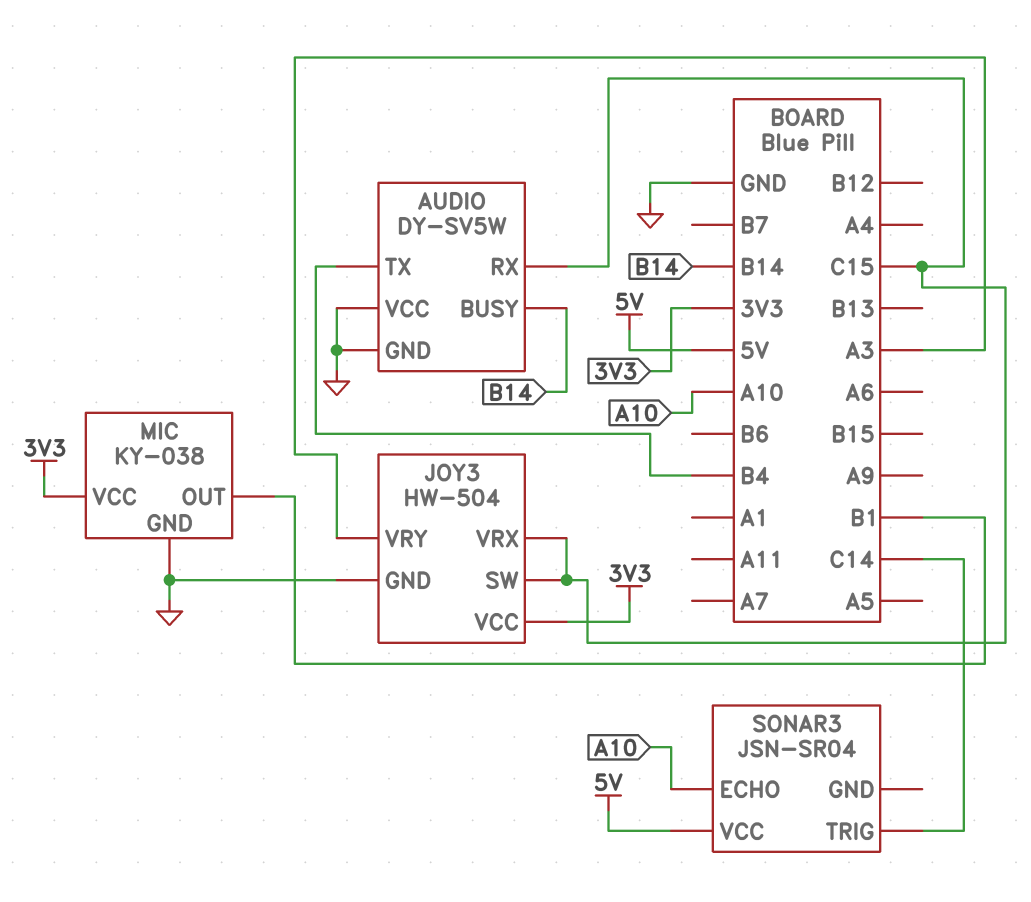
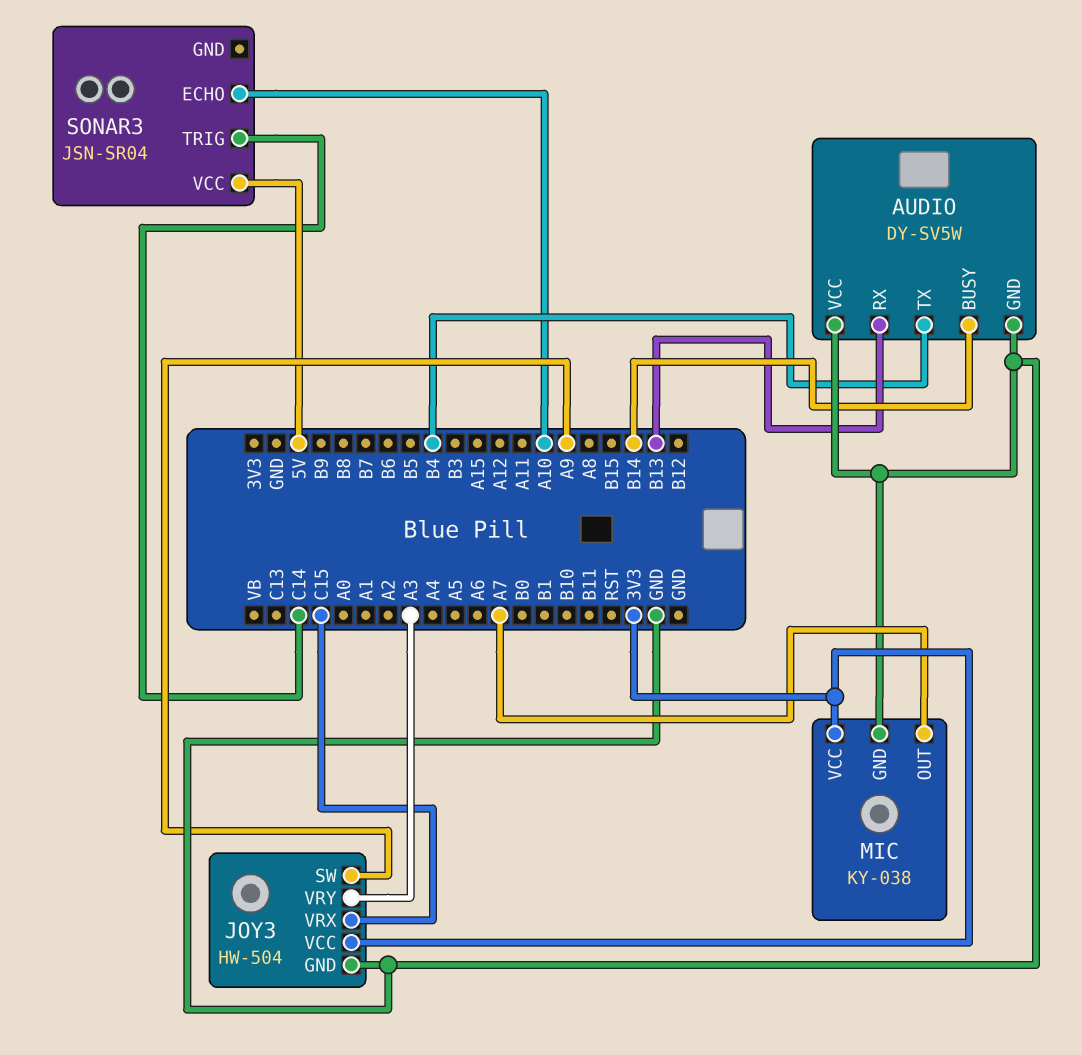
AUDIO pin RX: C15 -> B13
JOY3 pin SW: C15 -> A9
MIC pin OUT: B1 -> A7

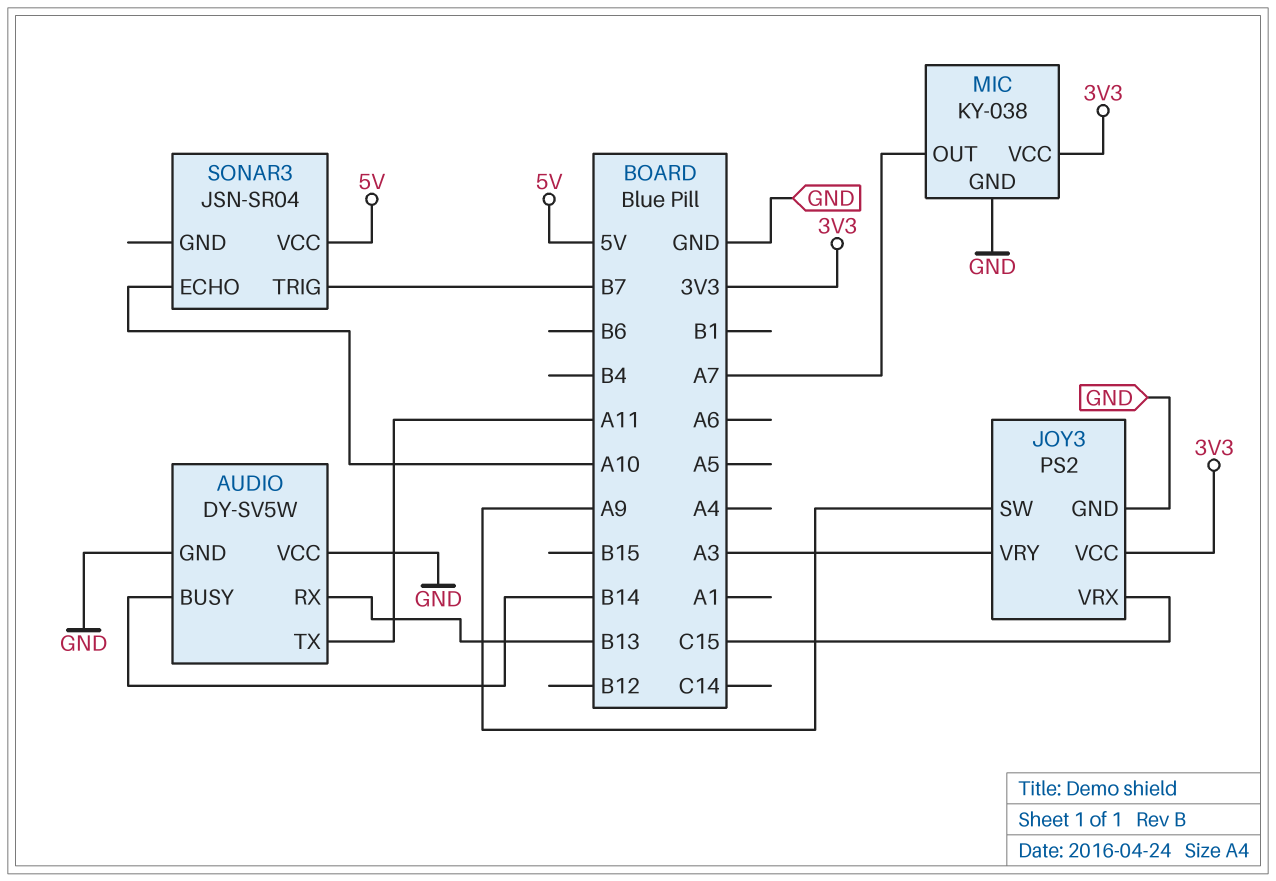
AUDIO pin TX: B4 -> A11
JOY3: HW-504 -> PS2
SONAR3 pin TRIG: C14 -> B7

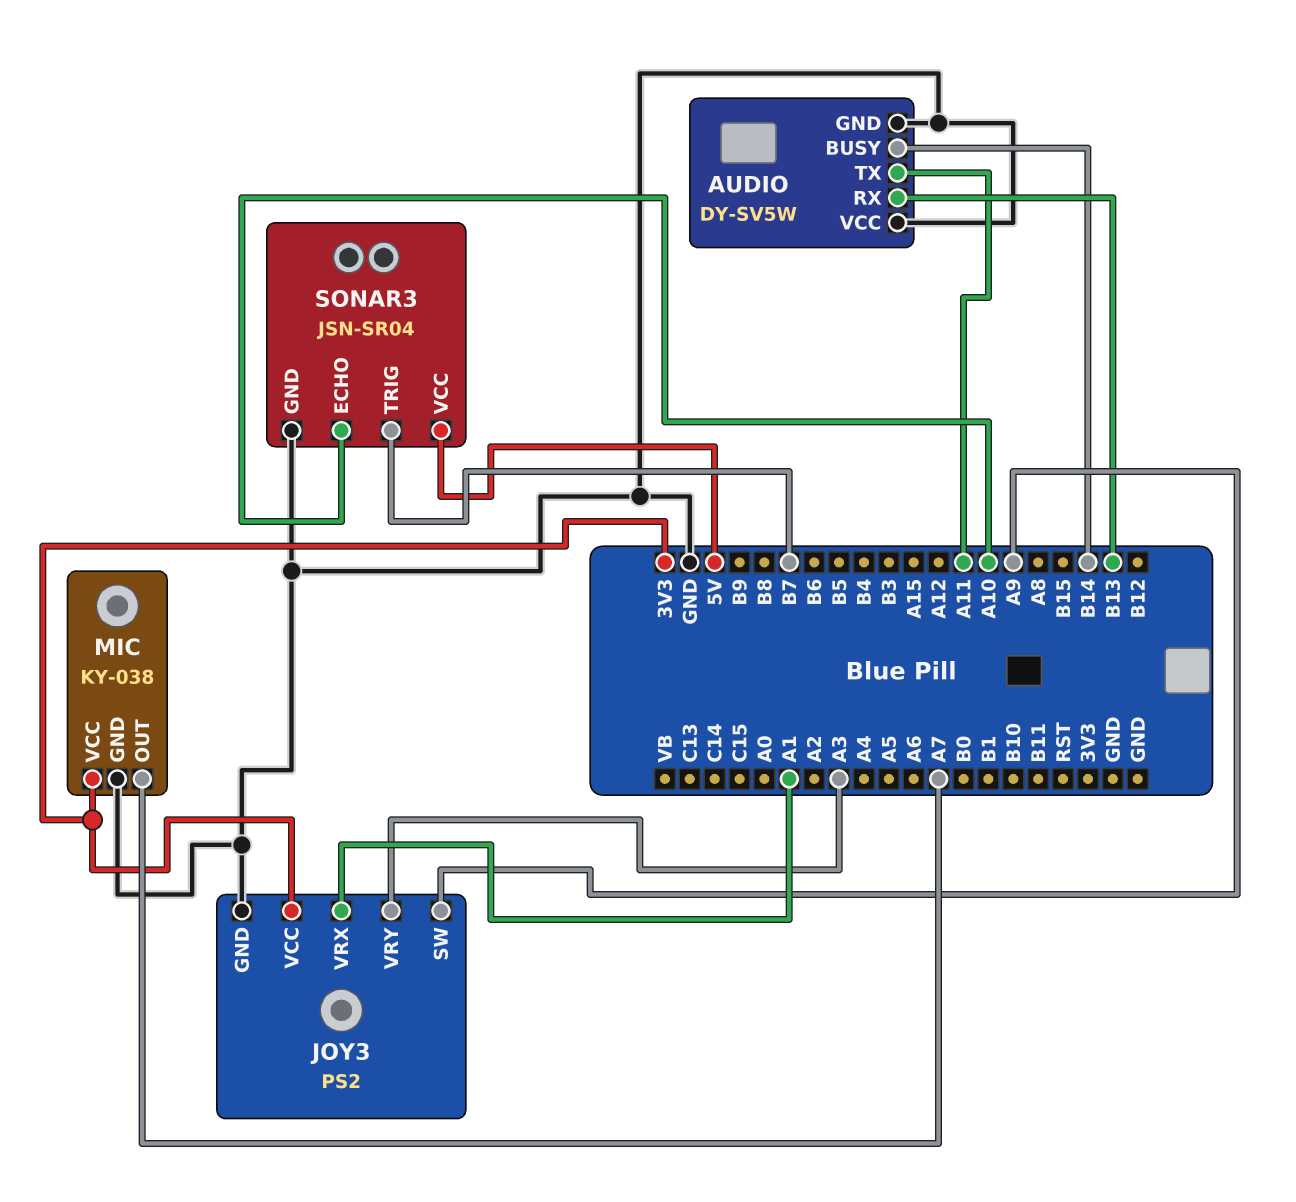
JOY3 pin VRX: C15 -> A1
SONAR3 pin GND: none -> GND

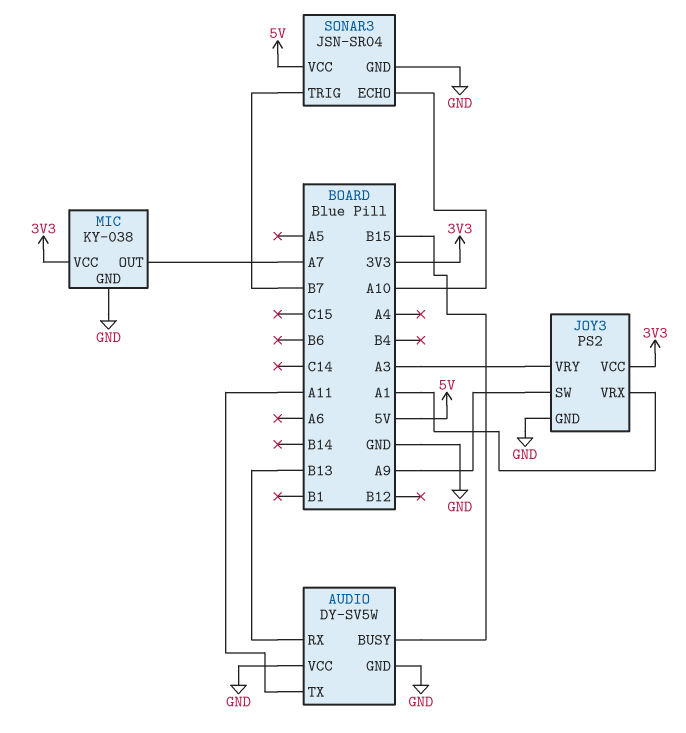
AUDIO pin BUSY: B14 -> B15

